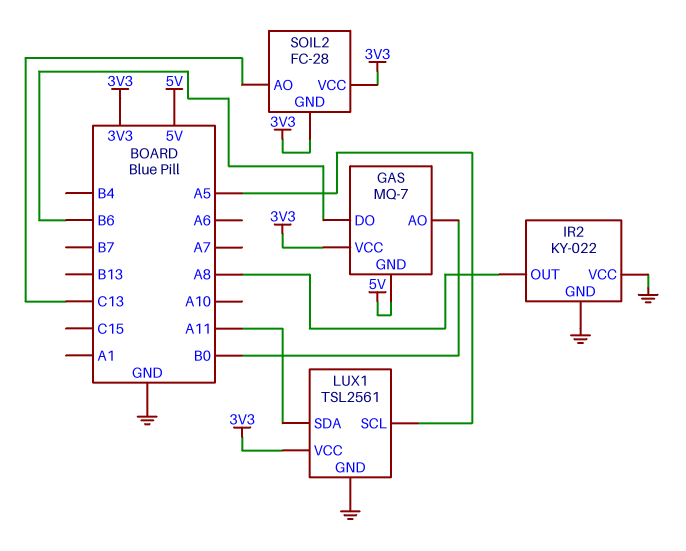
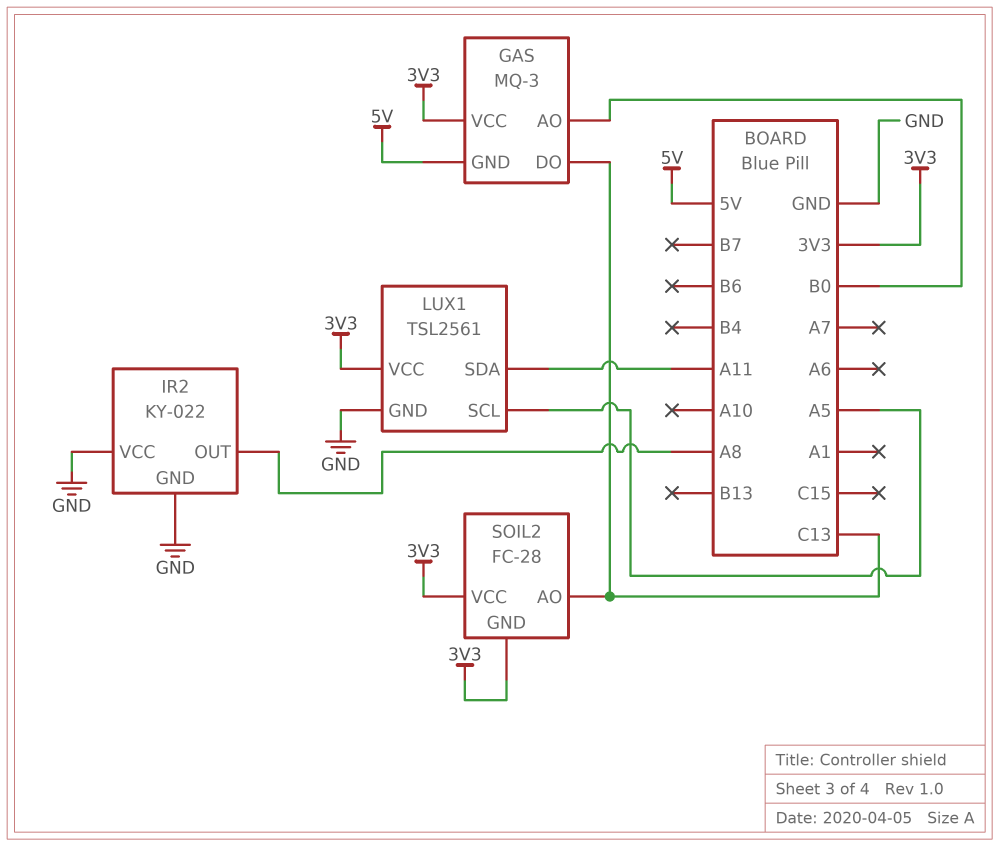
GAS: MQ-7 -> MQ-3
GAS pin DO: B6 -> C13

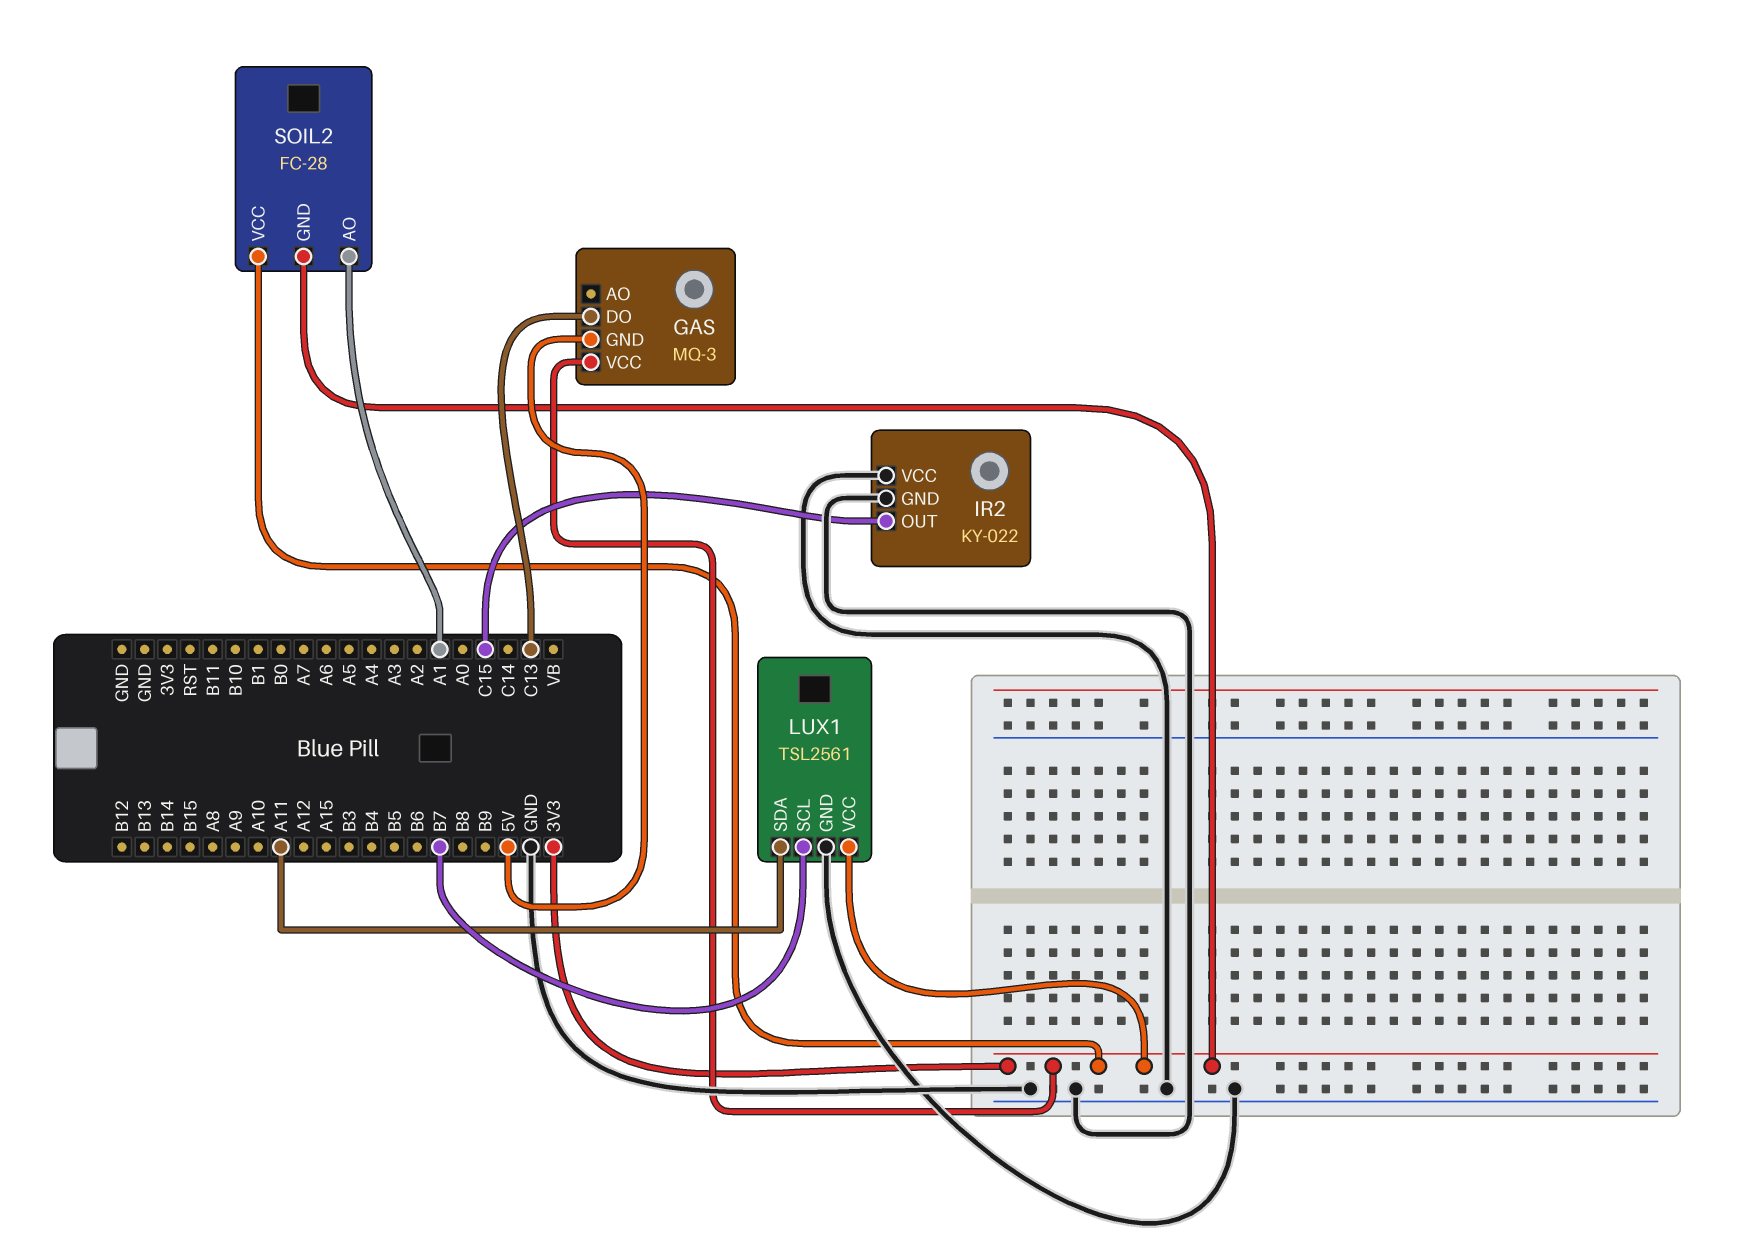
GAS pin AO: B0 -> none
IR2 pin OUT: A8 -> C15
LUX1 pin SCL: A5 -> B7
SOIL2 pin AO: C13 -> A1

